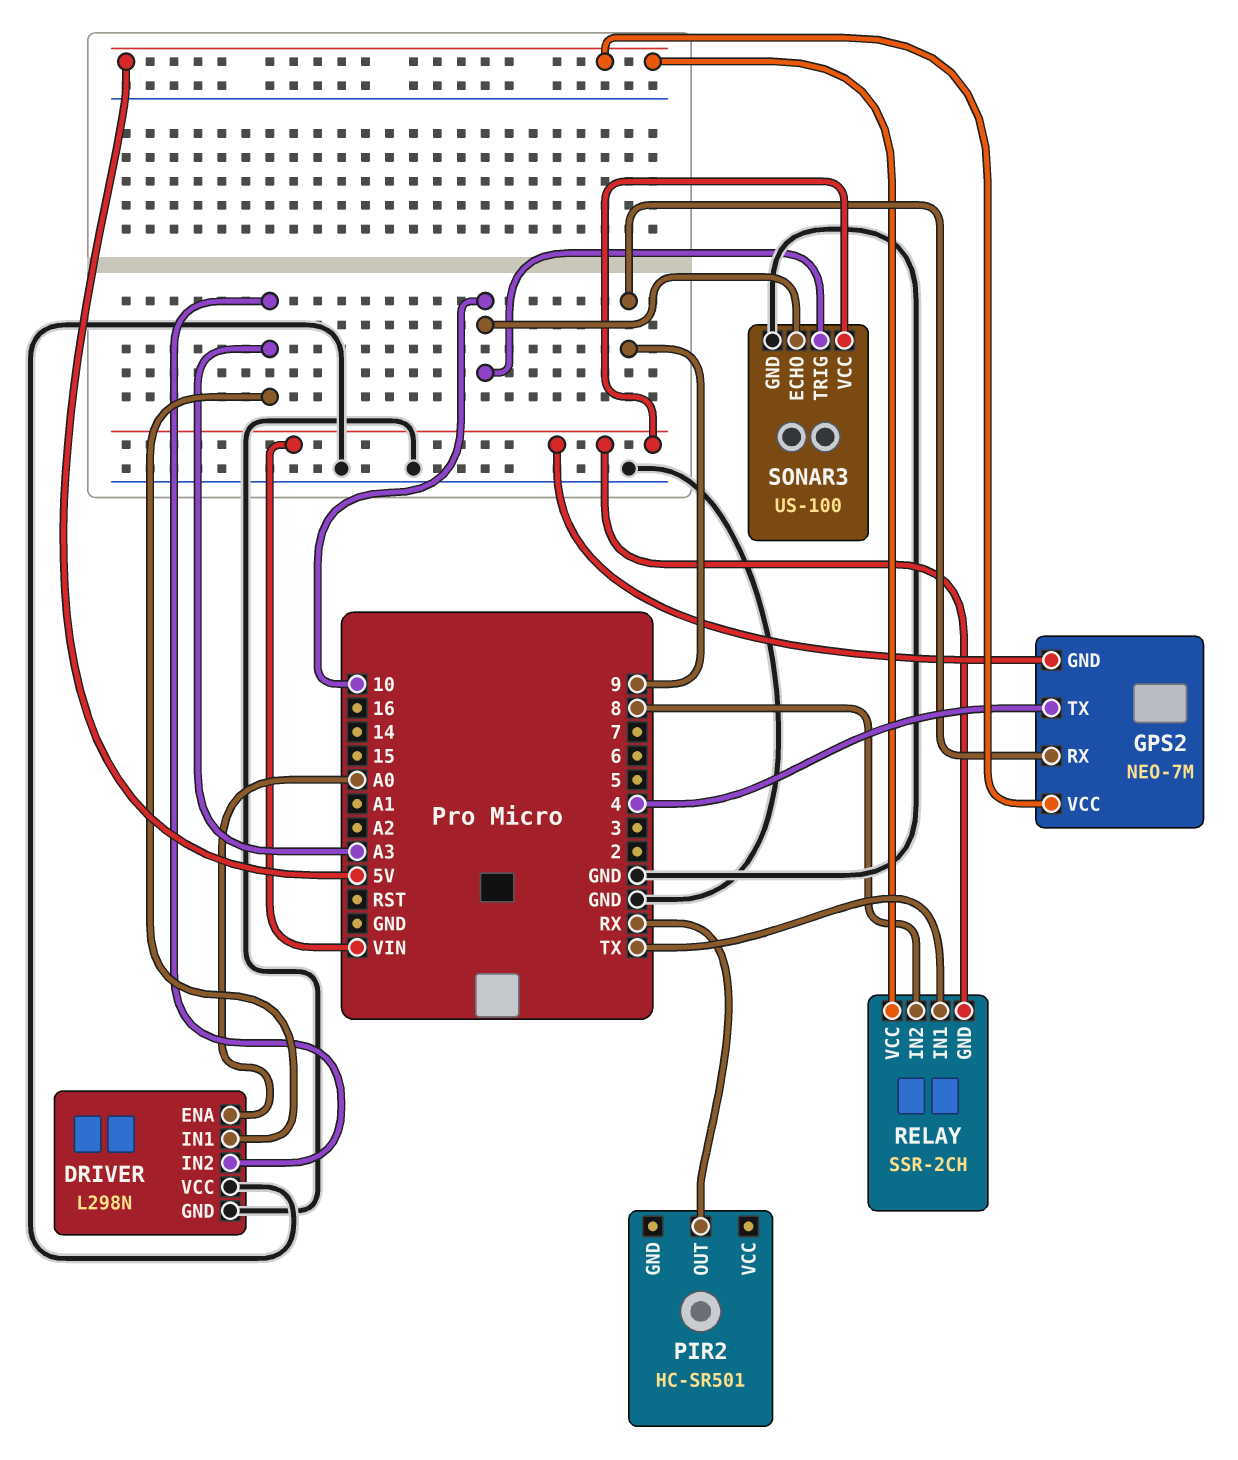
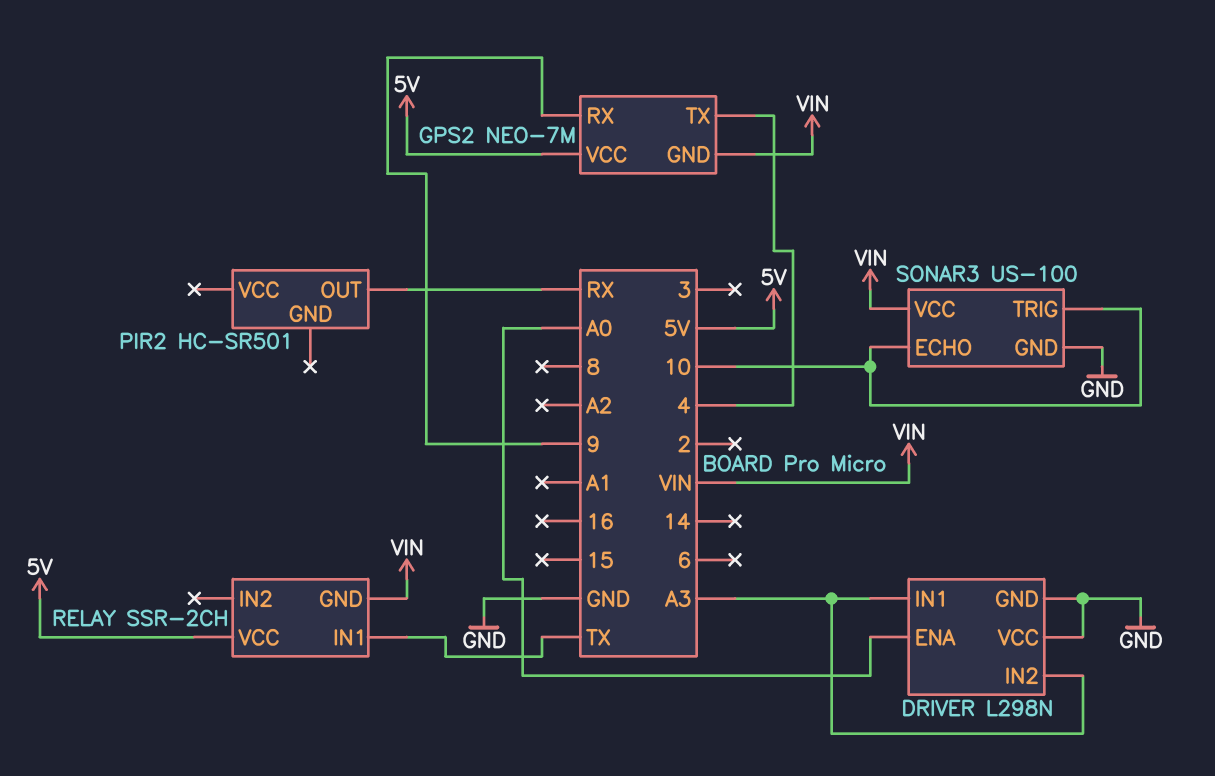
RELAY pin IN2: 8 -> none

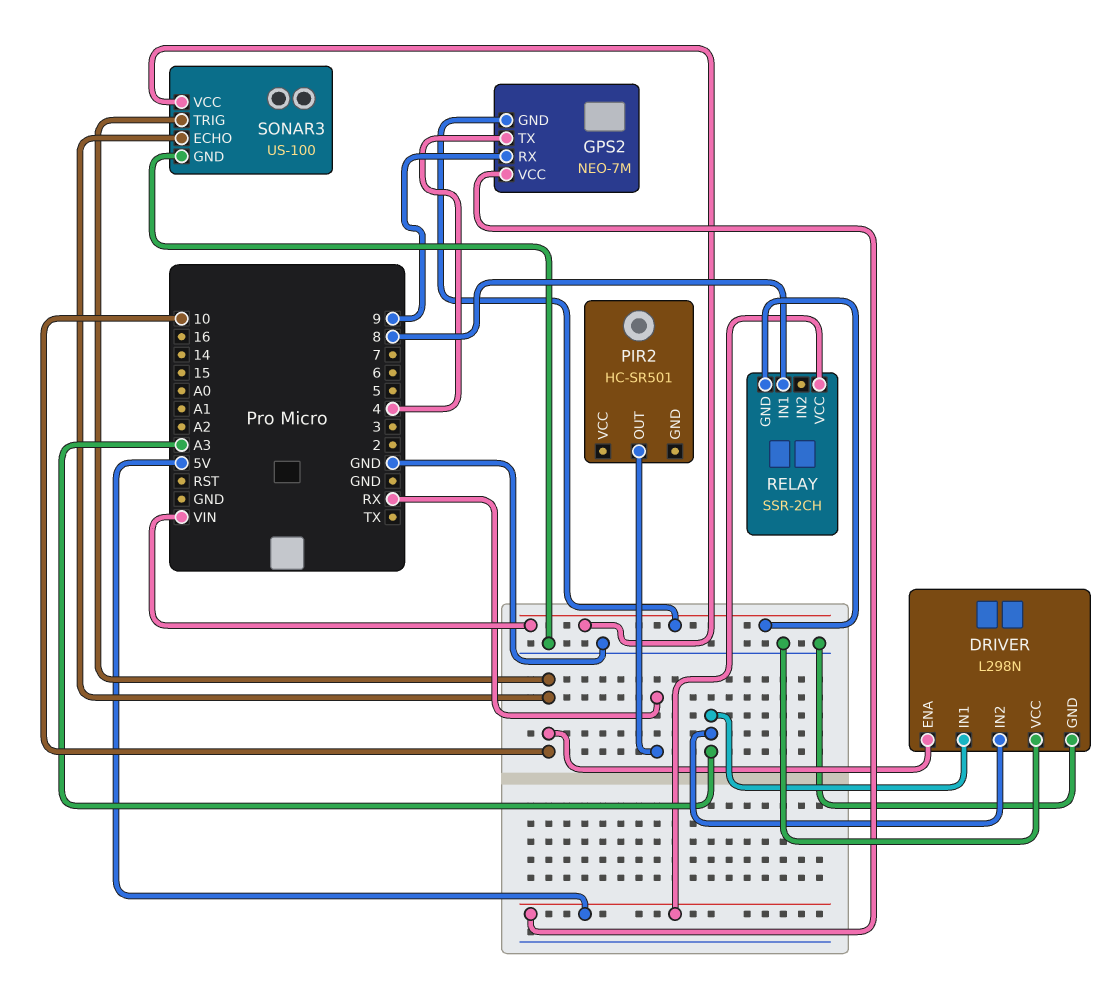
DRIVER pin ENA: A0 -> 10
RELAY pin IN1: TX -> 8

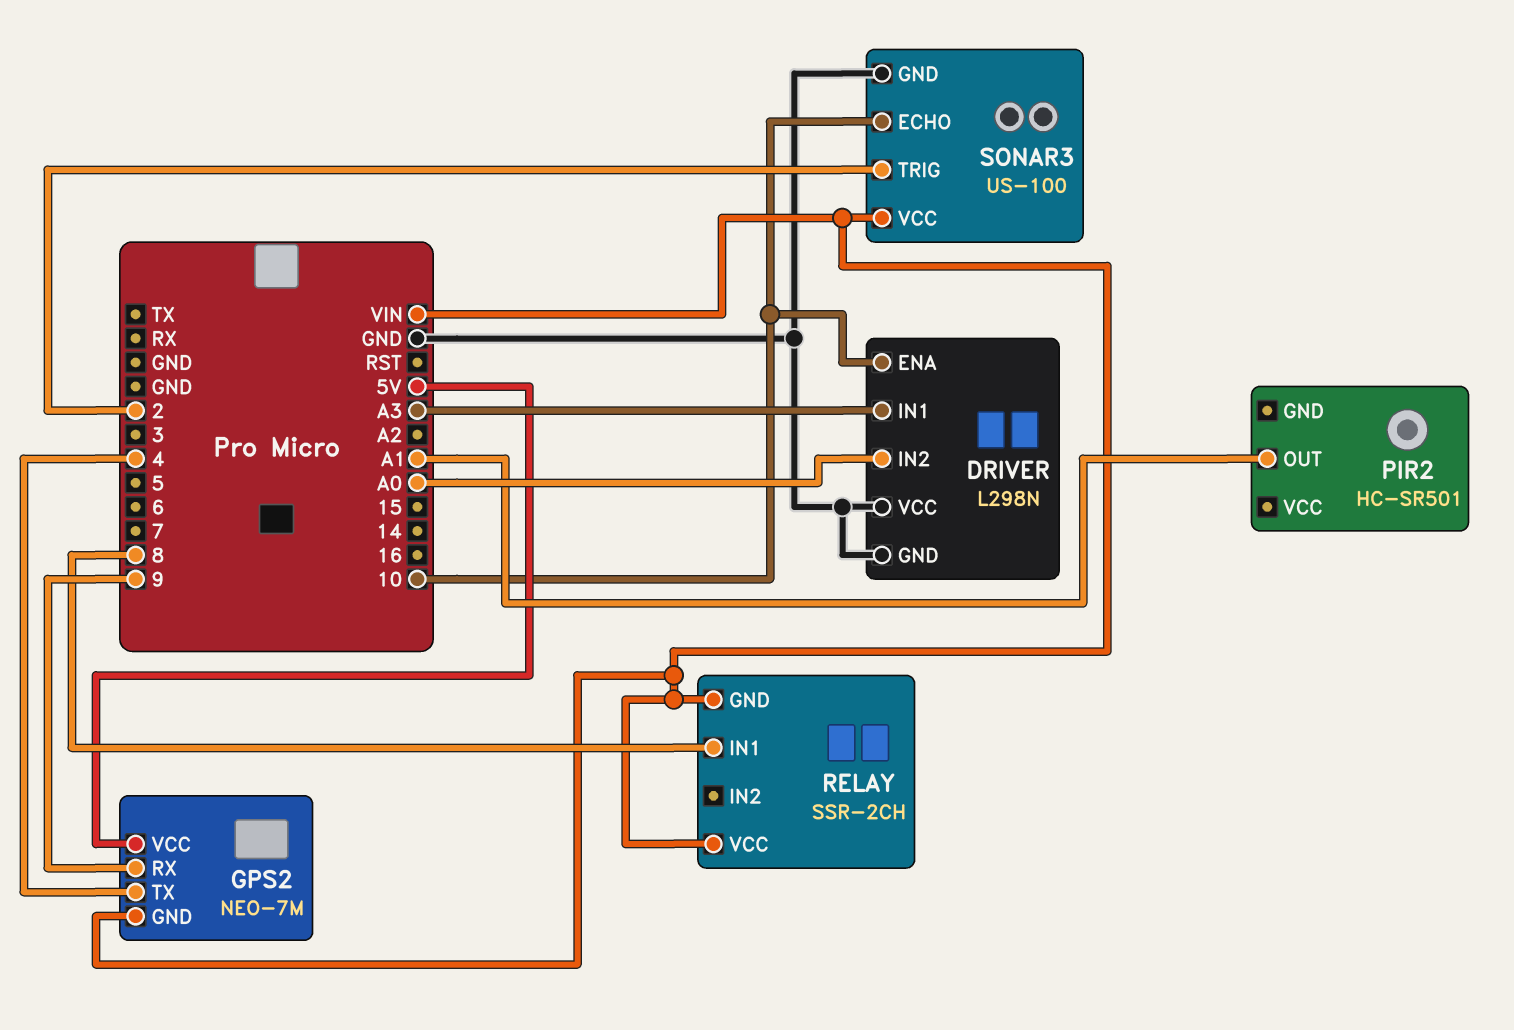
DRIVER pin IN2: A3 -> A0
PIR2 pin OUT: RX -> A1
RELAY pin VCC: 5V -> VIN
SONAR3 pin TRIG: 10 -> 2

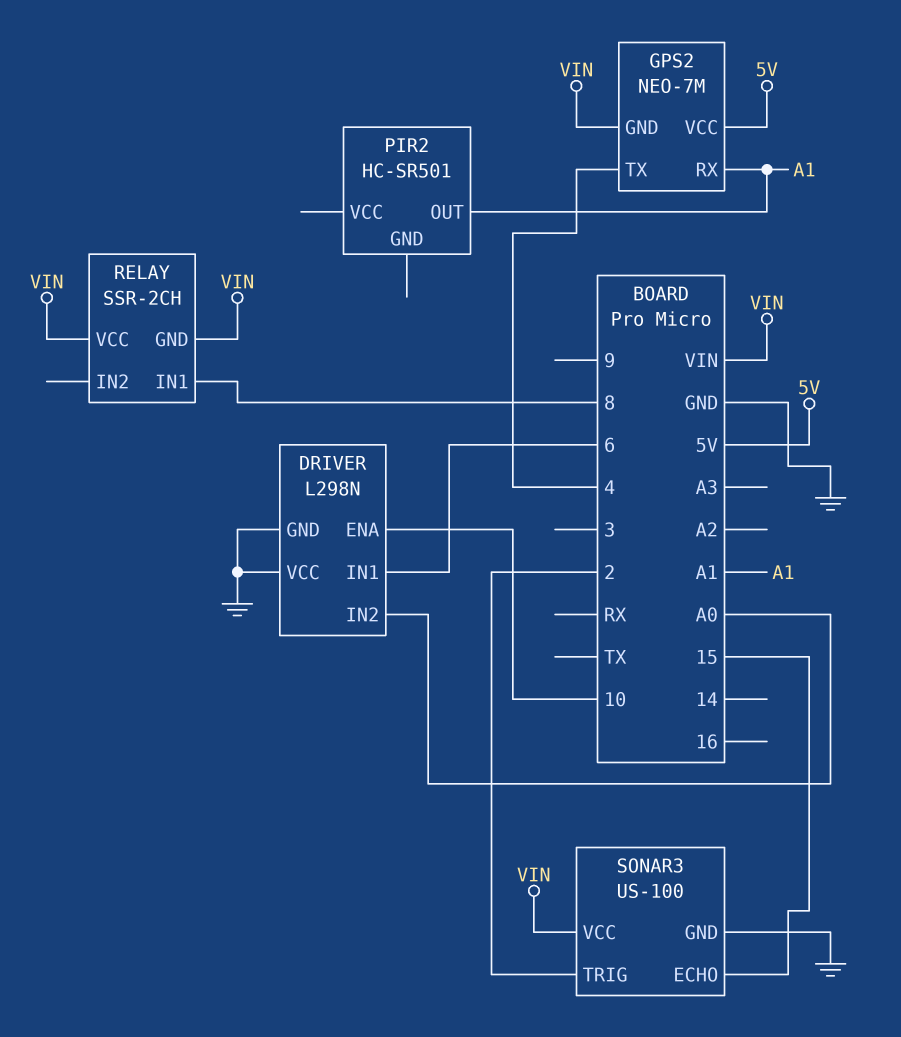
DRIVER pin IN1: A3 -> 6
GPS2 pin RX: 9 -> A1
SONAR3 pin ECHO: 10 -> 15

